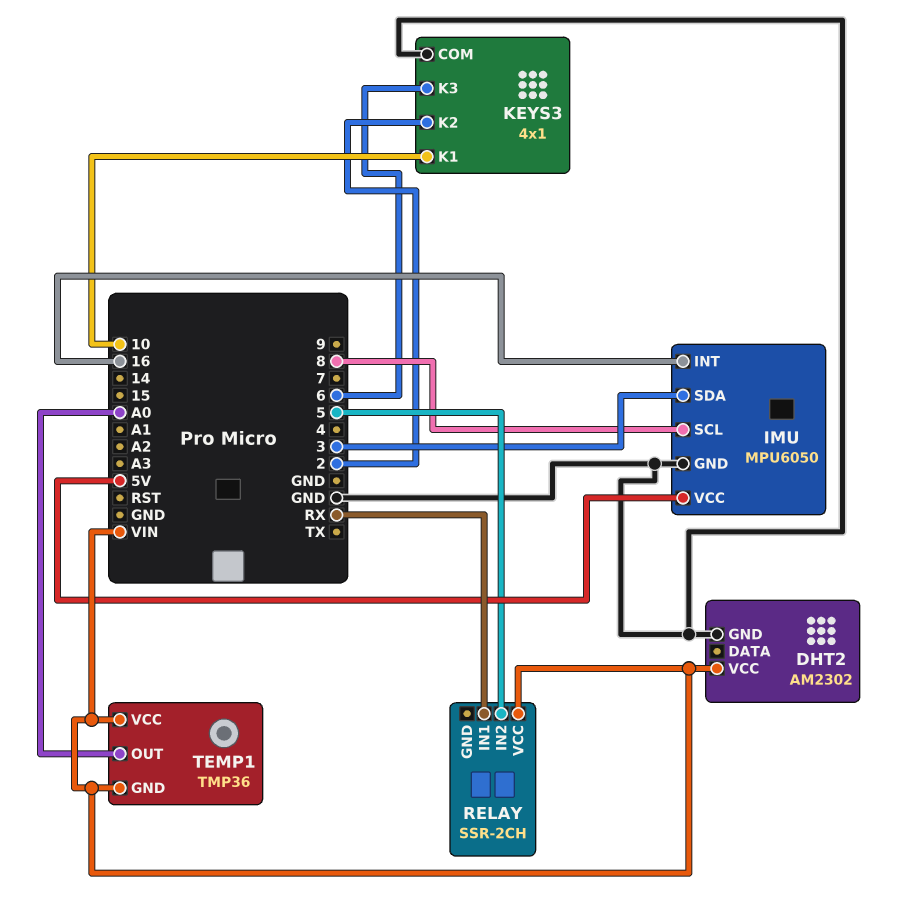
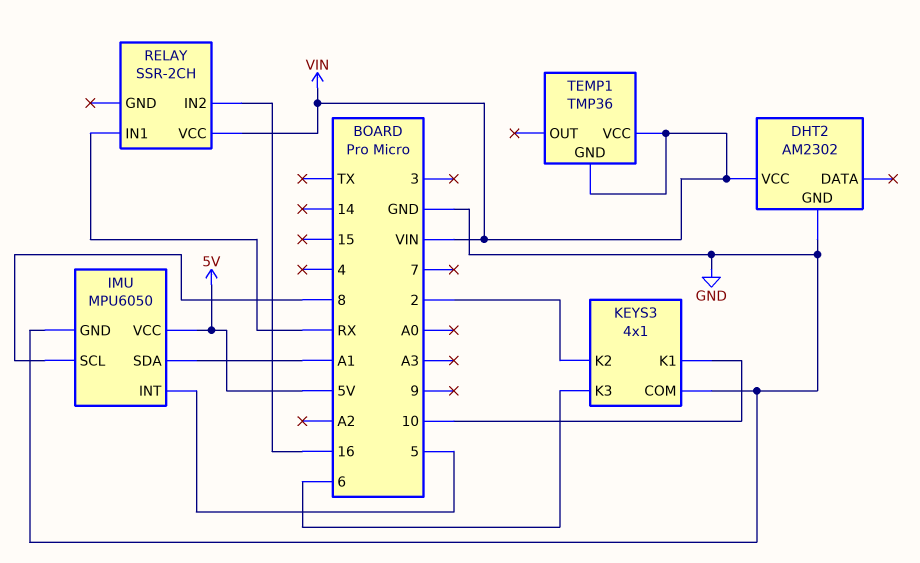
IMU pin INT: 16 -> 5
IMU pin SDA: 3 -> A1
RELAY pin IN2: 5 -> 16
TEMP1 pin OUT: A0 -> none

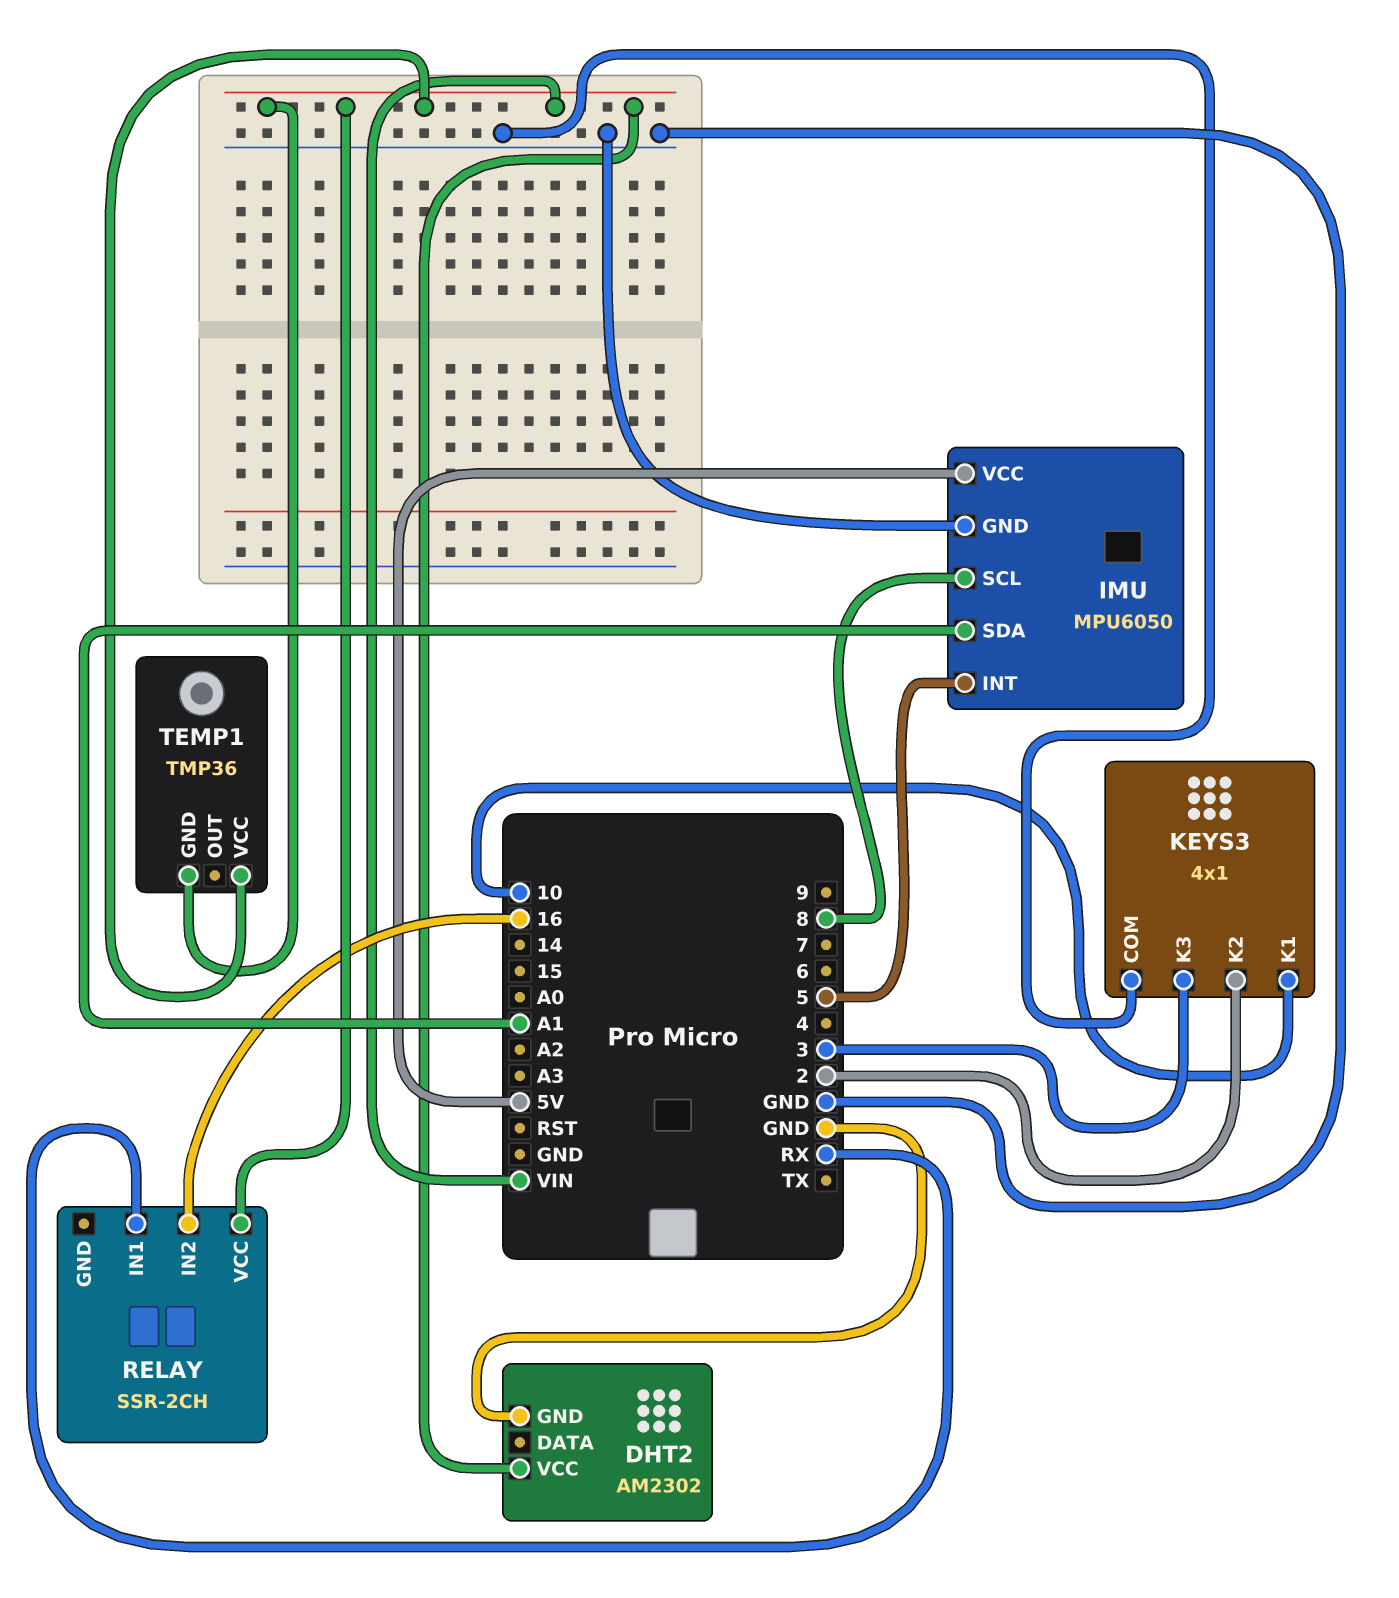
KEYS3 pin K3: 6 -> 3

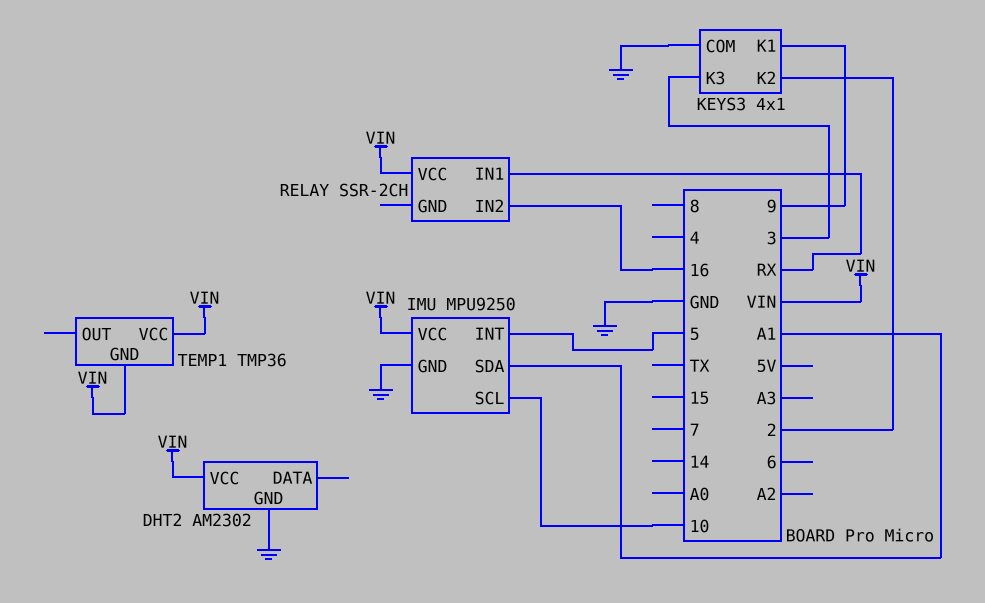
IMU: MPU6050 -> MPU9250
IMU pin SCL: 8 -> 10
IMU pin VCC: 5V -> VIN
KEYS3 pin K1: 10 -> 9

